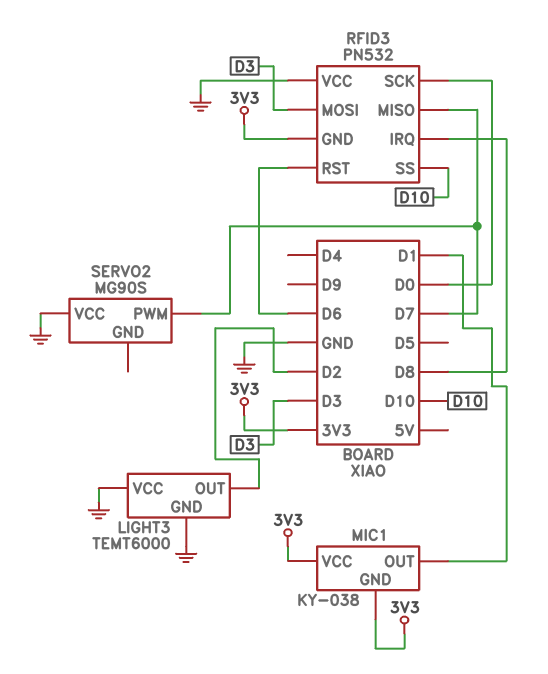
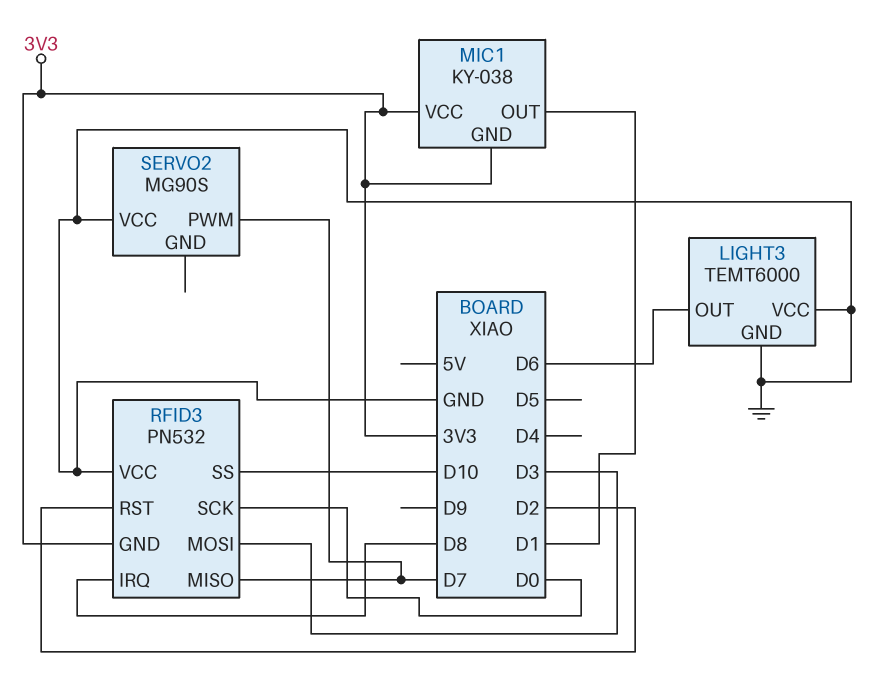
LIGHT3 pin OUT: D2 -> D6
RFID3 pin RST: D6 -> D2

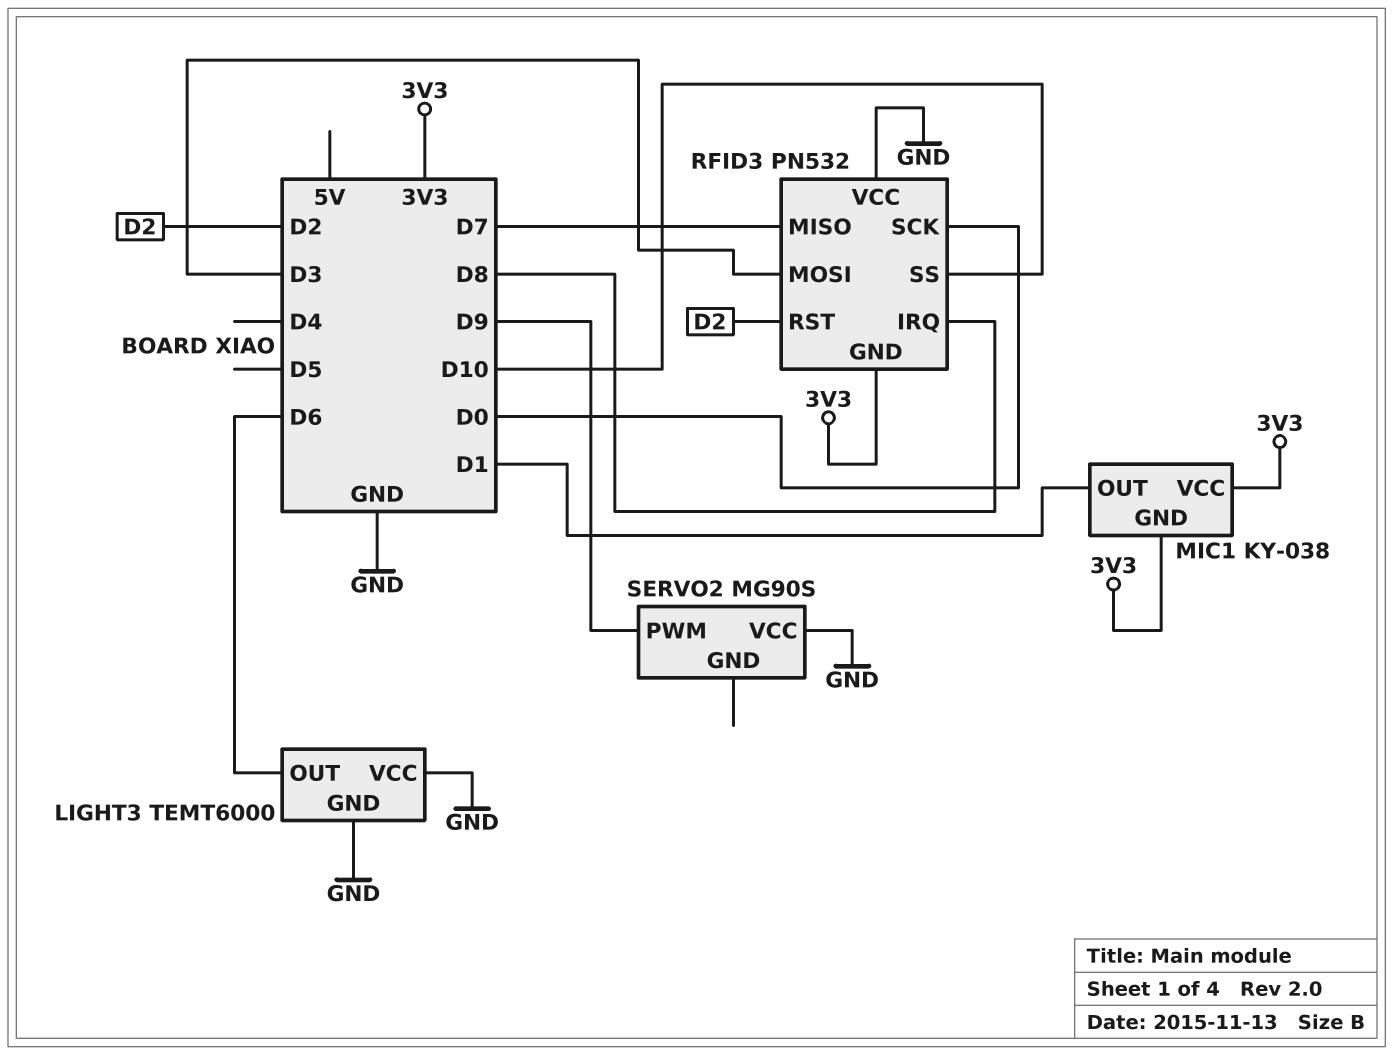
SERVO2 pin PWM: D7 -> D9

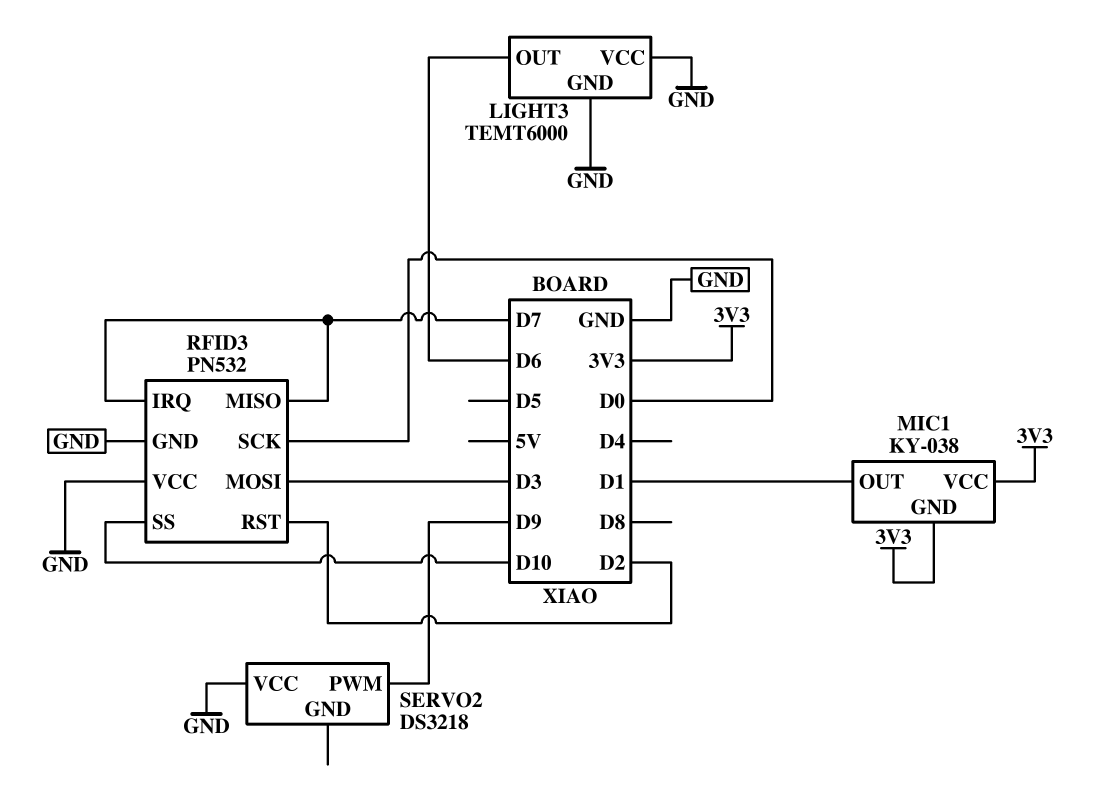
RFID3 pin GND: 3V3 -> GND
RFID3 pin IRQ: D8 -> D7
SERVO2: MG90S -> DS3218

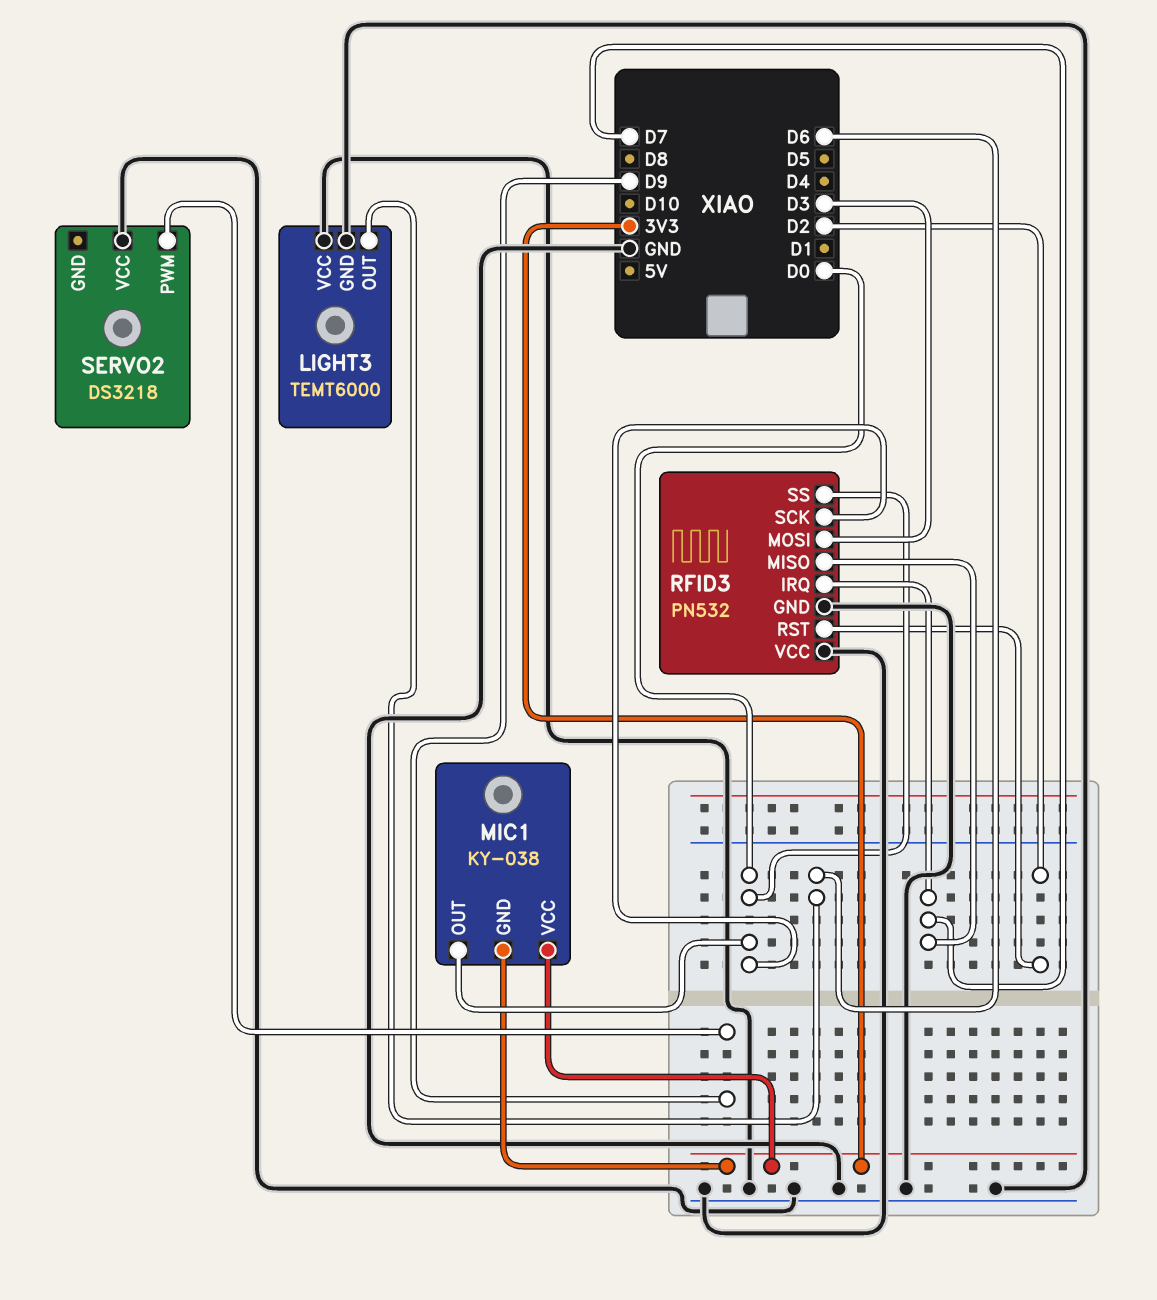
MIC1 pin OUT: D1 -> D0
RFID3 pin SS: D10 -> D0

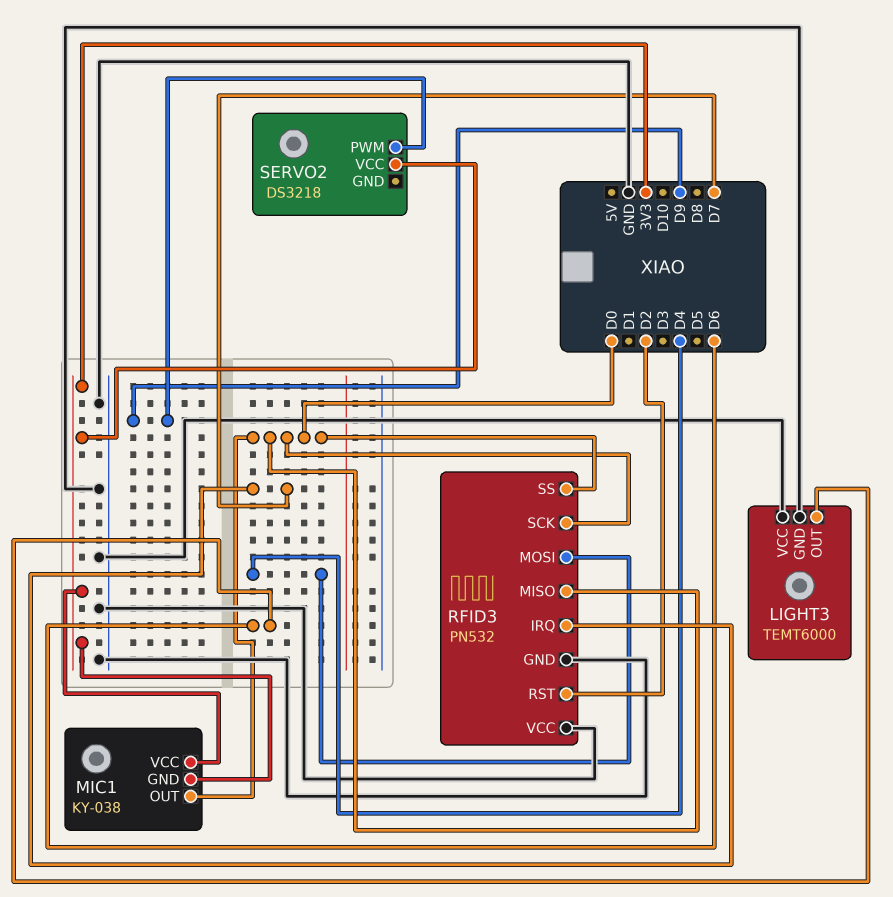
RFID3 pin MISO: D7 -> D0
RFID3 pin MOSI: D3 -> D4
SERVO2 pin VCC: GND -> 3V3

